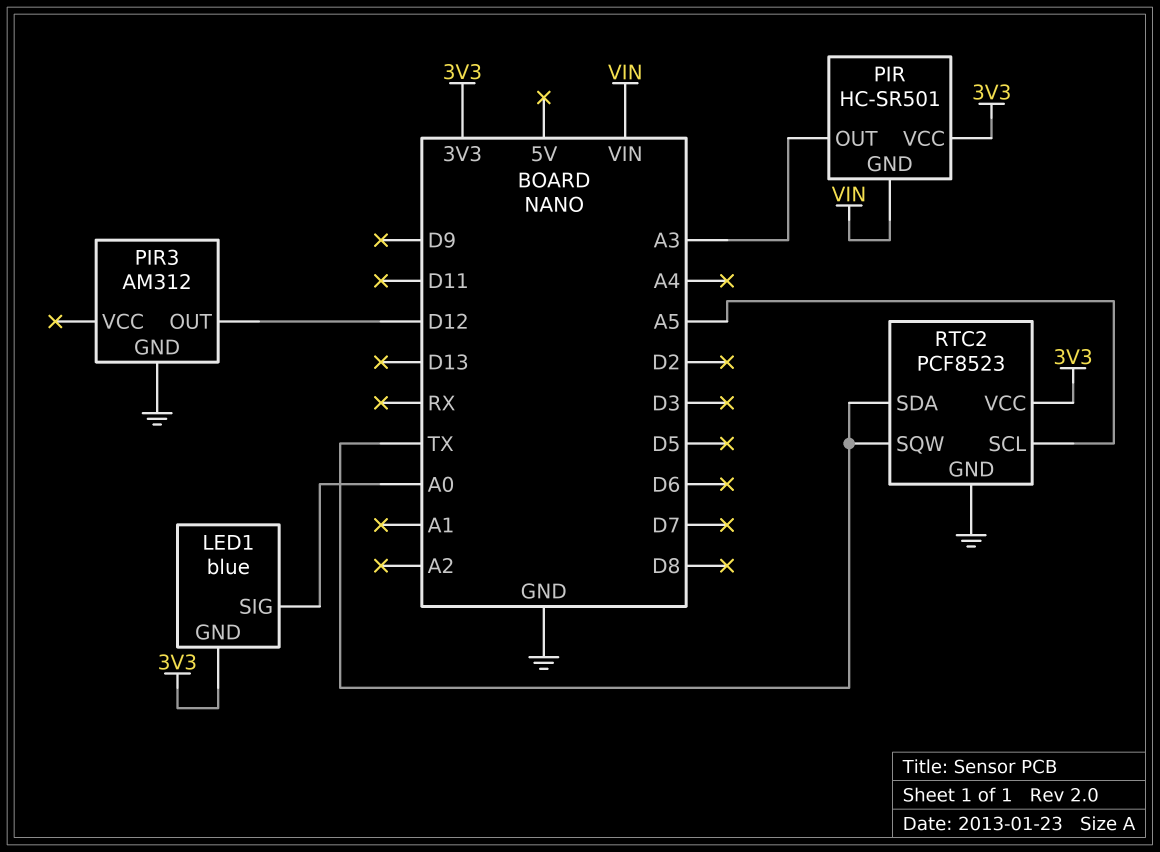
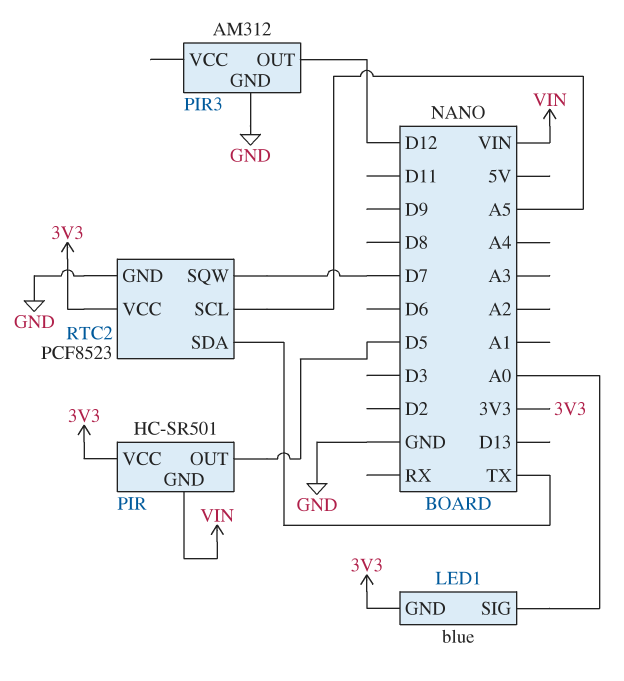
PIR pin OUT: A3 -> D5
RTC2 pin SQW: TX -> D7

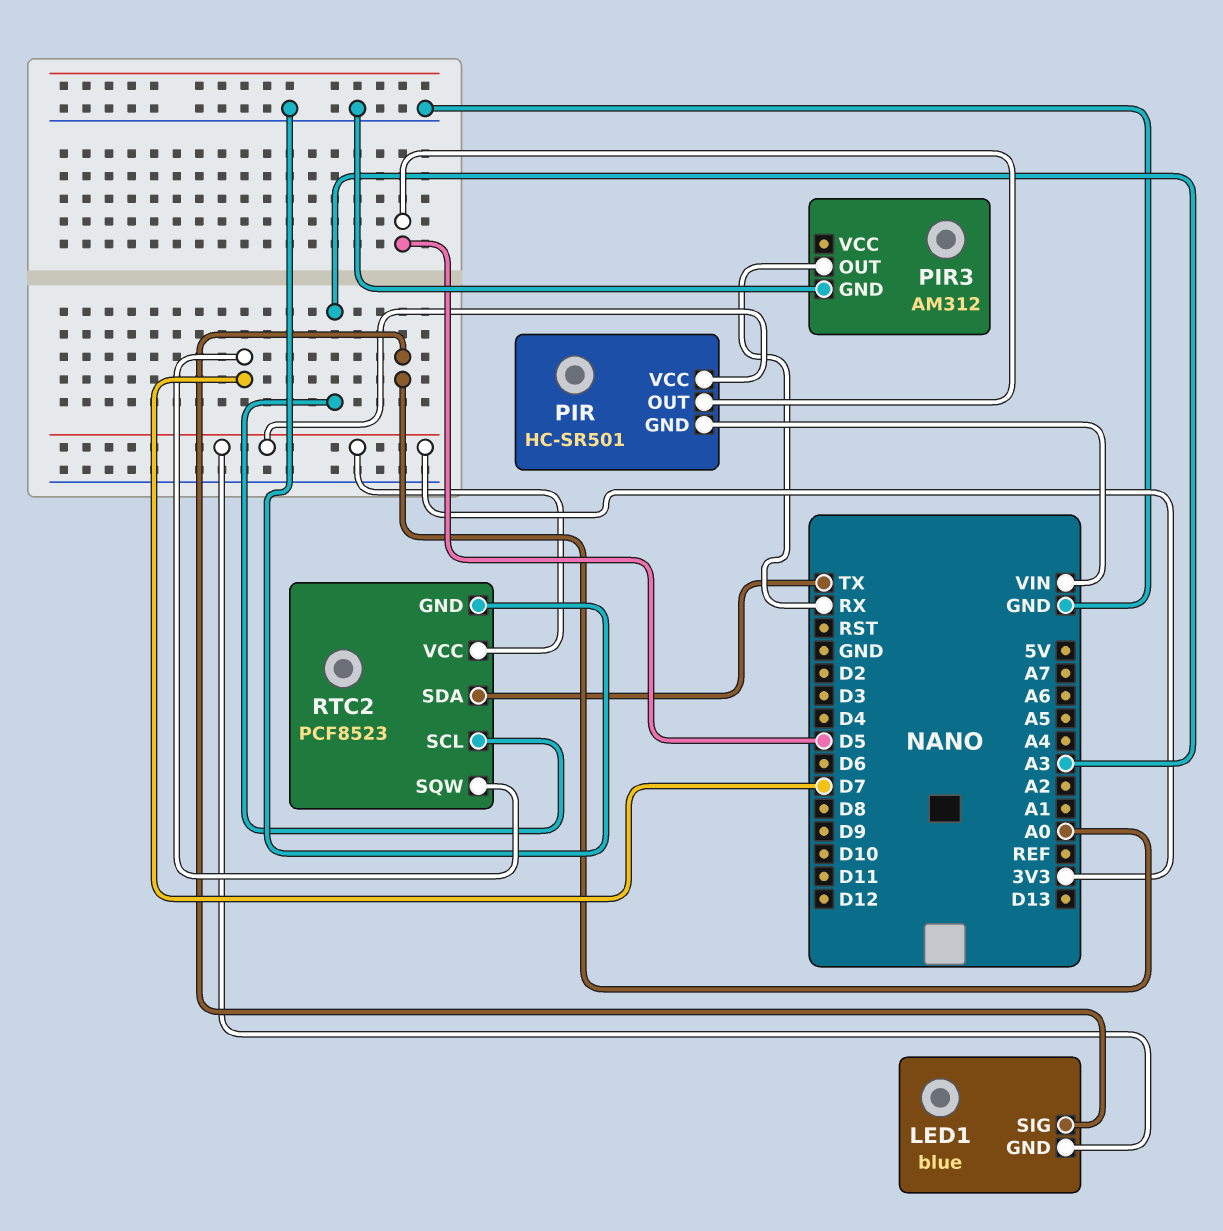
PIR3 pin OUT: D12 -> RX
RTC2 pin SCL: A5 -> A3

